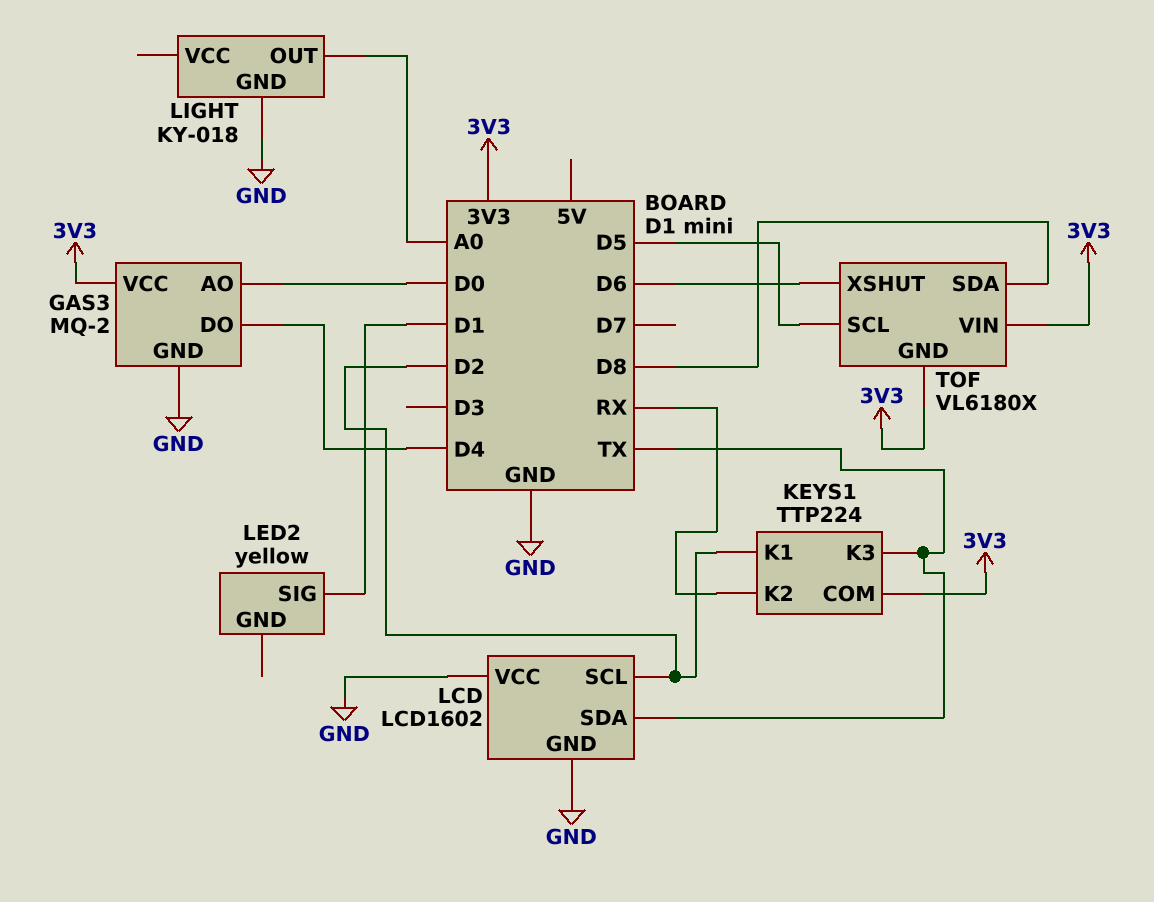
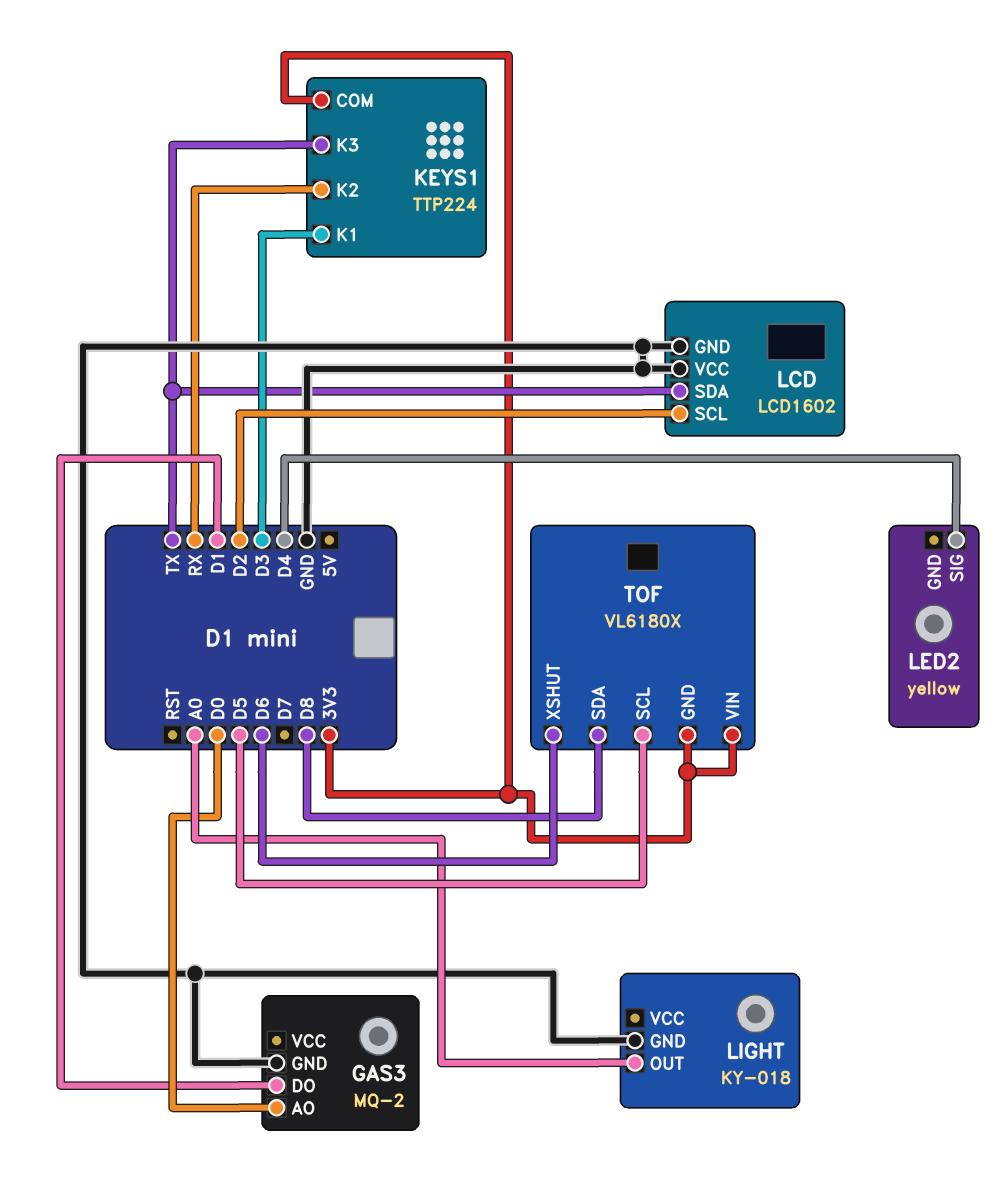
GAS3 pin DO: D4 -> D1
GAS3 pin VCC: 3V3 -> none
KEYS1 pin K1: D2 -> D3
LED2 pin SIG: D1 -> D4

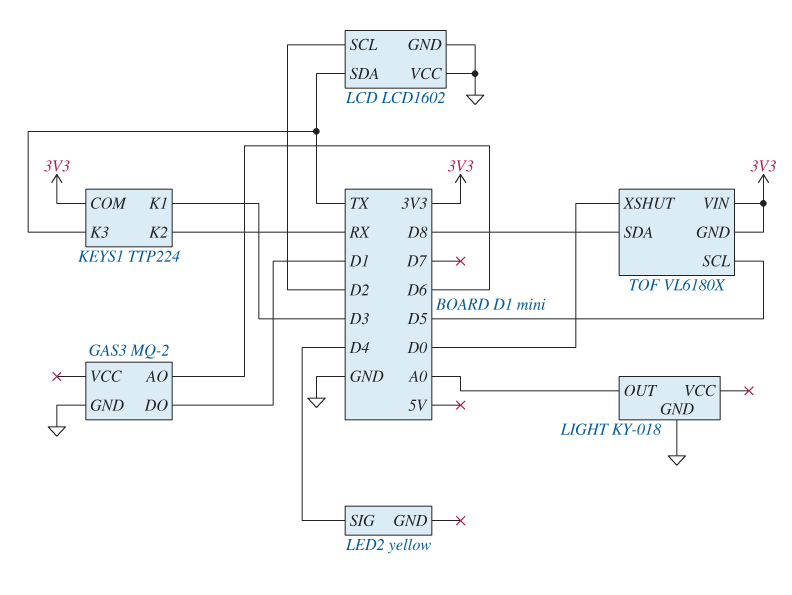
GAS3 pin AO: D0 -> D6
TOF pin XSHUT: D6 -> D0

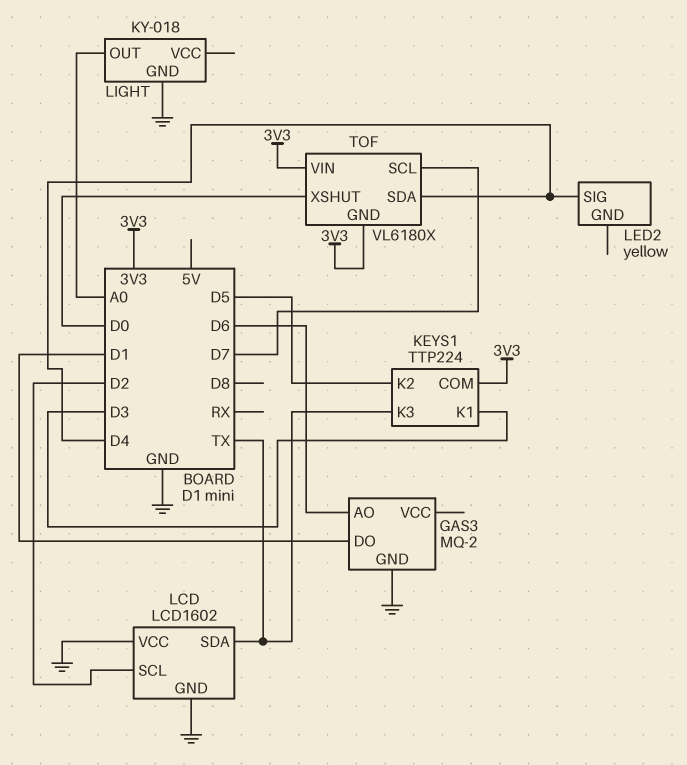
KEYS1 pin K2: RX -> D5
TOF pin SCL: D5 -> D7
TOF pin SDA: D8 -> D4

